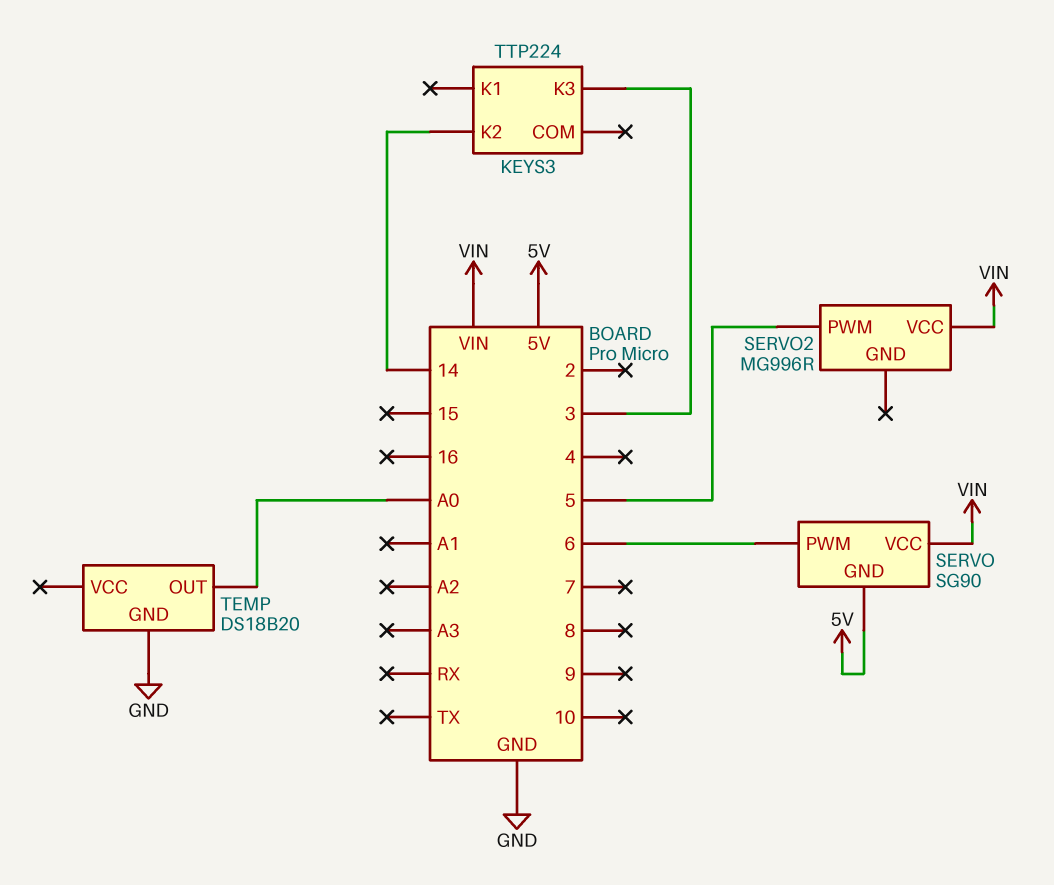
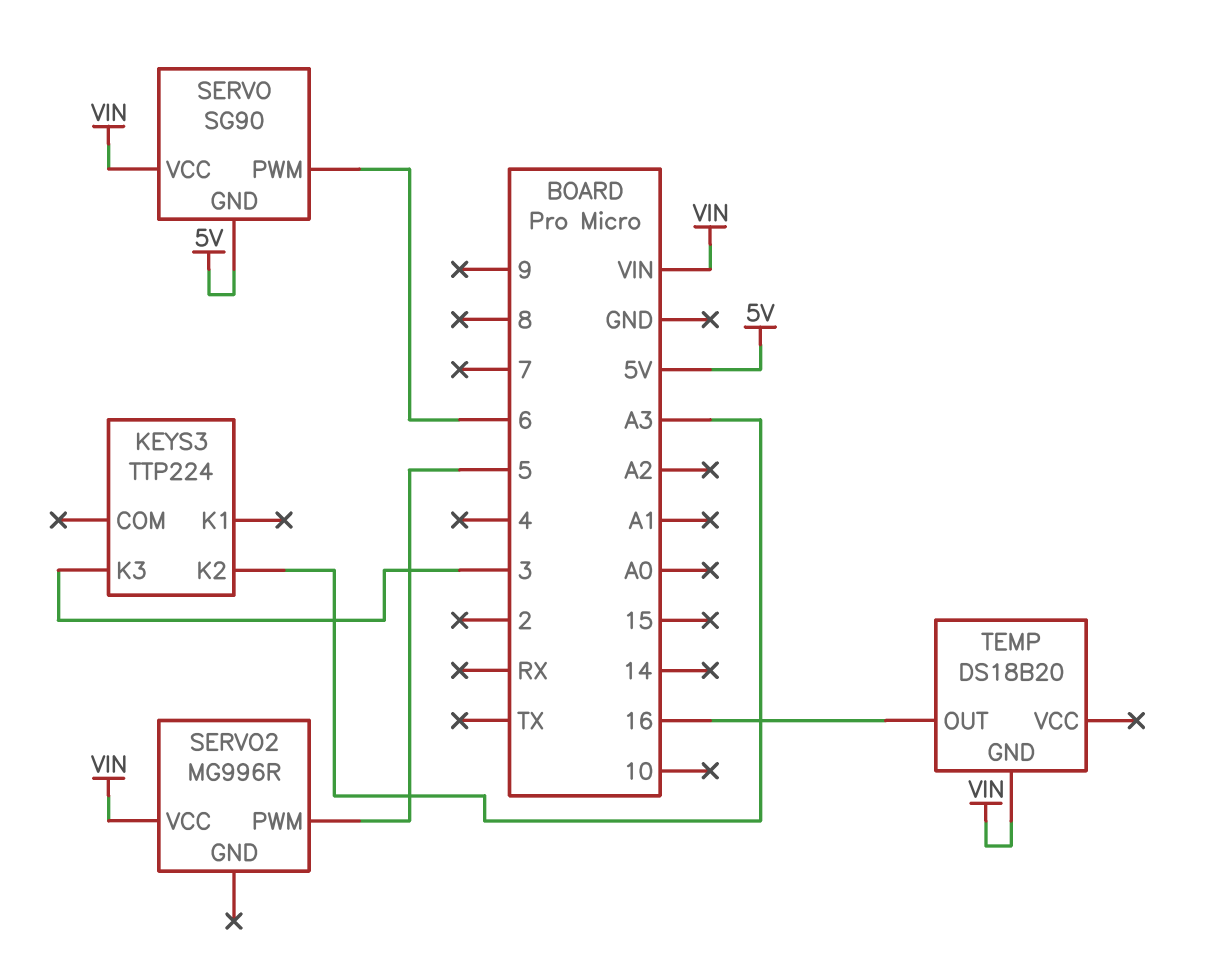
KEYS3 pin K2: 14 -> A3
TEMP pin GND: GND -> VIN
TEMP pin OUT: A0 -> 16

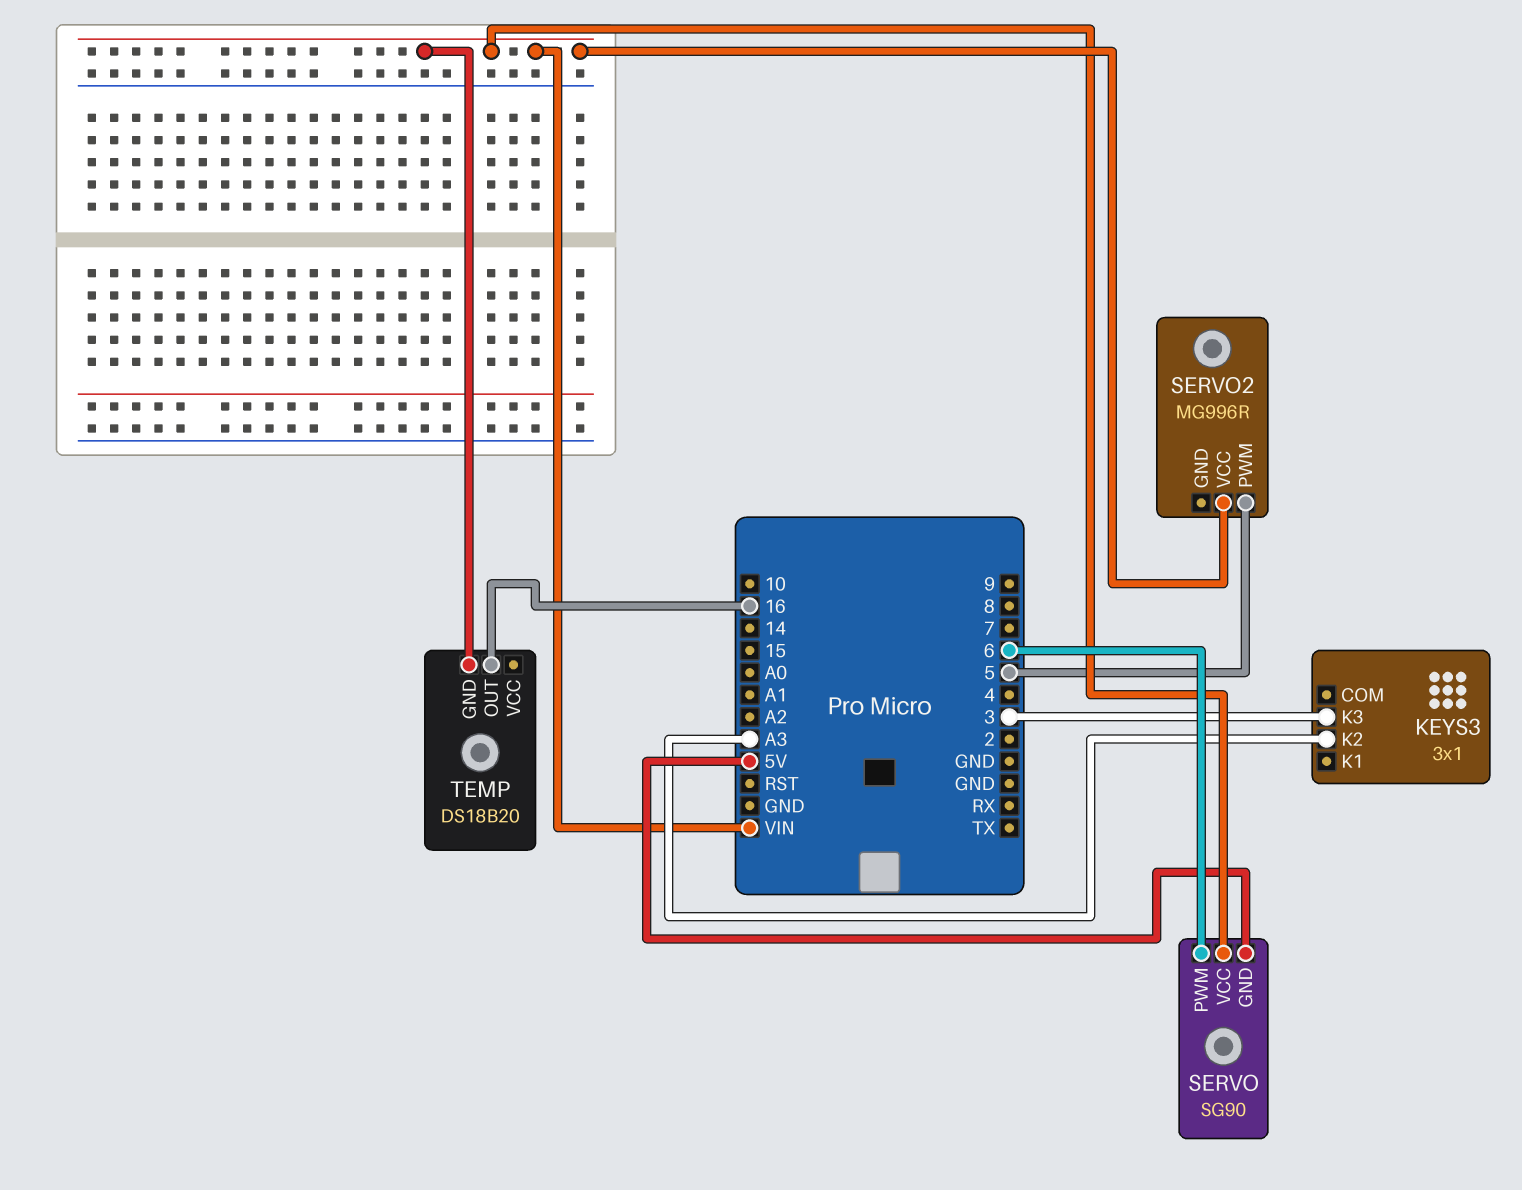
KEYS3: TTP224 -> 3x1

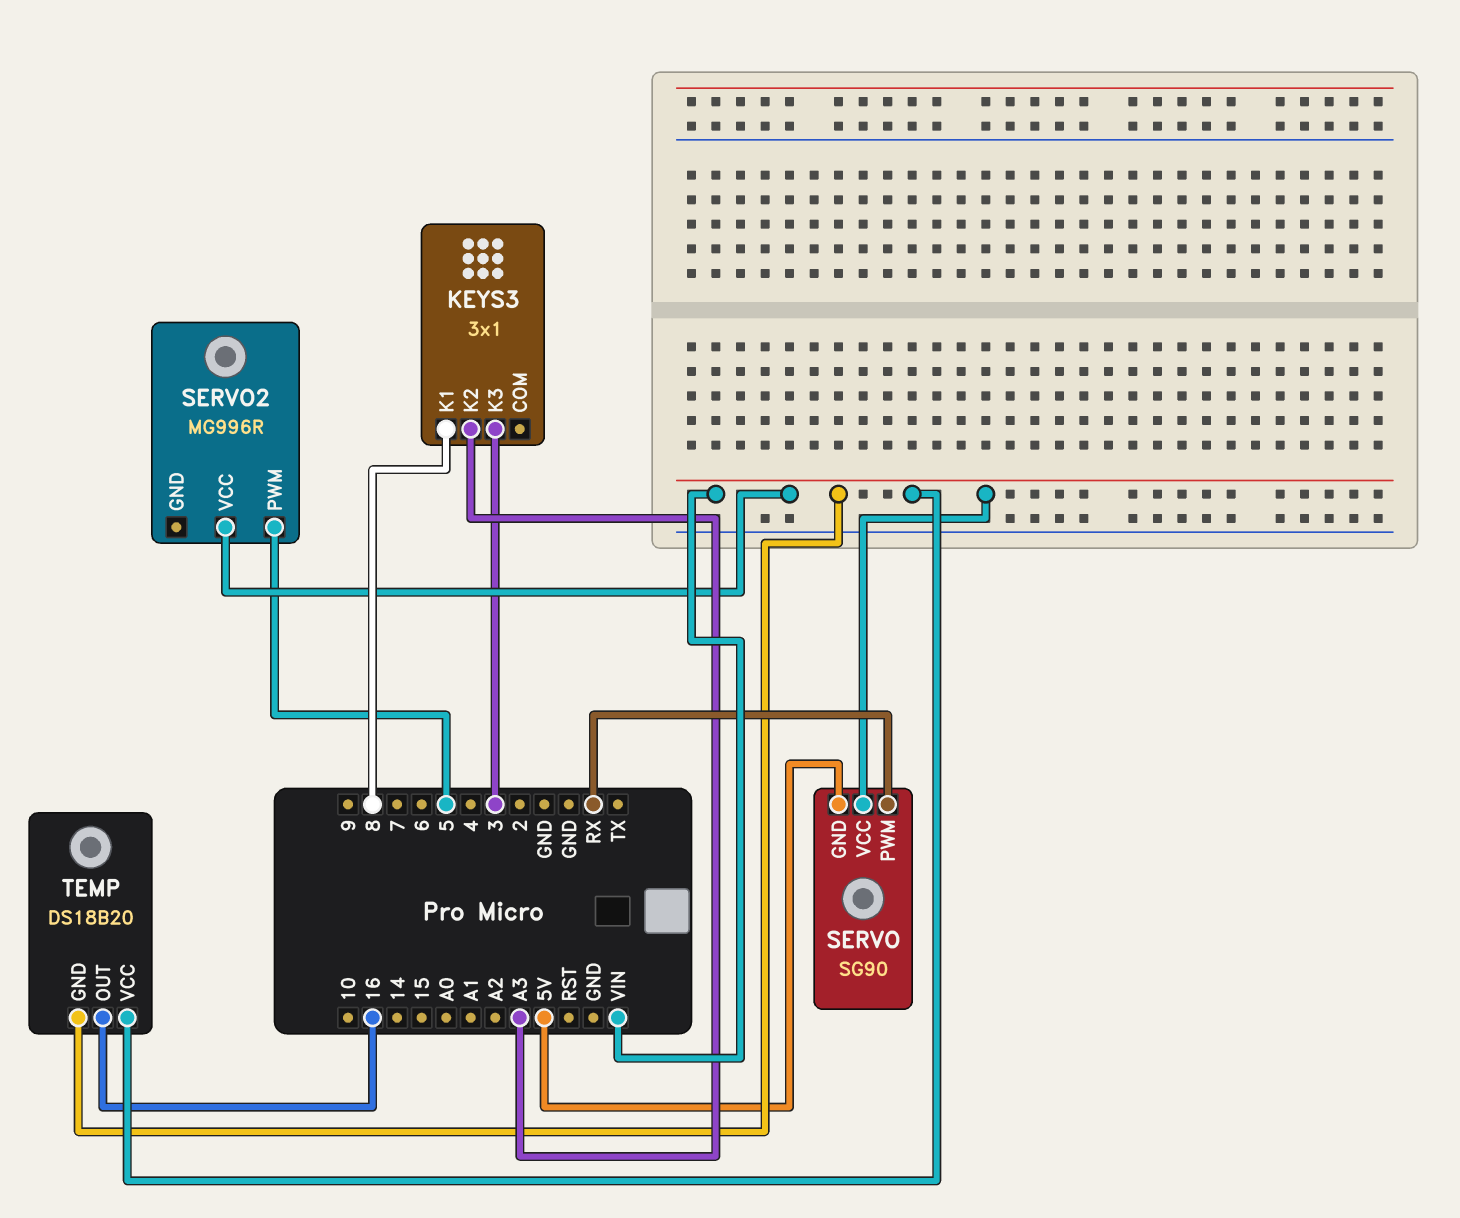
KEYS3 pin K1: none -> 8
SERVO pin PWM: 6 -> RX
TEMP pin VCC: none -> VIN

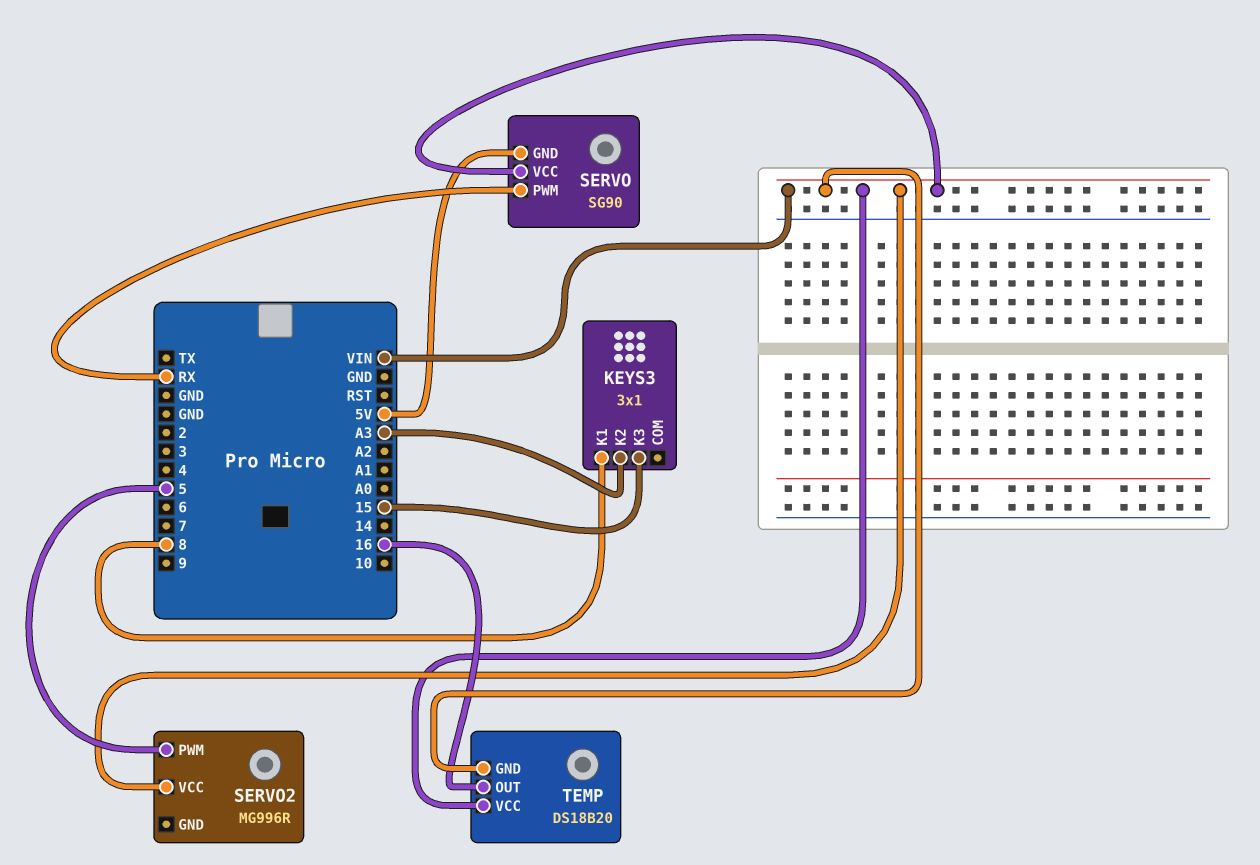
KEYS3 pin K3: 3 -> 15

